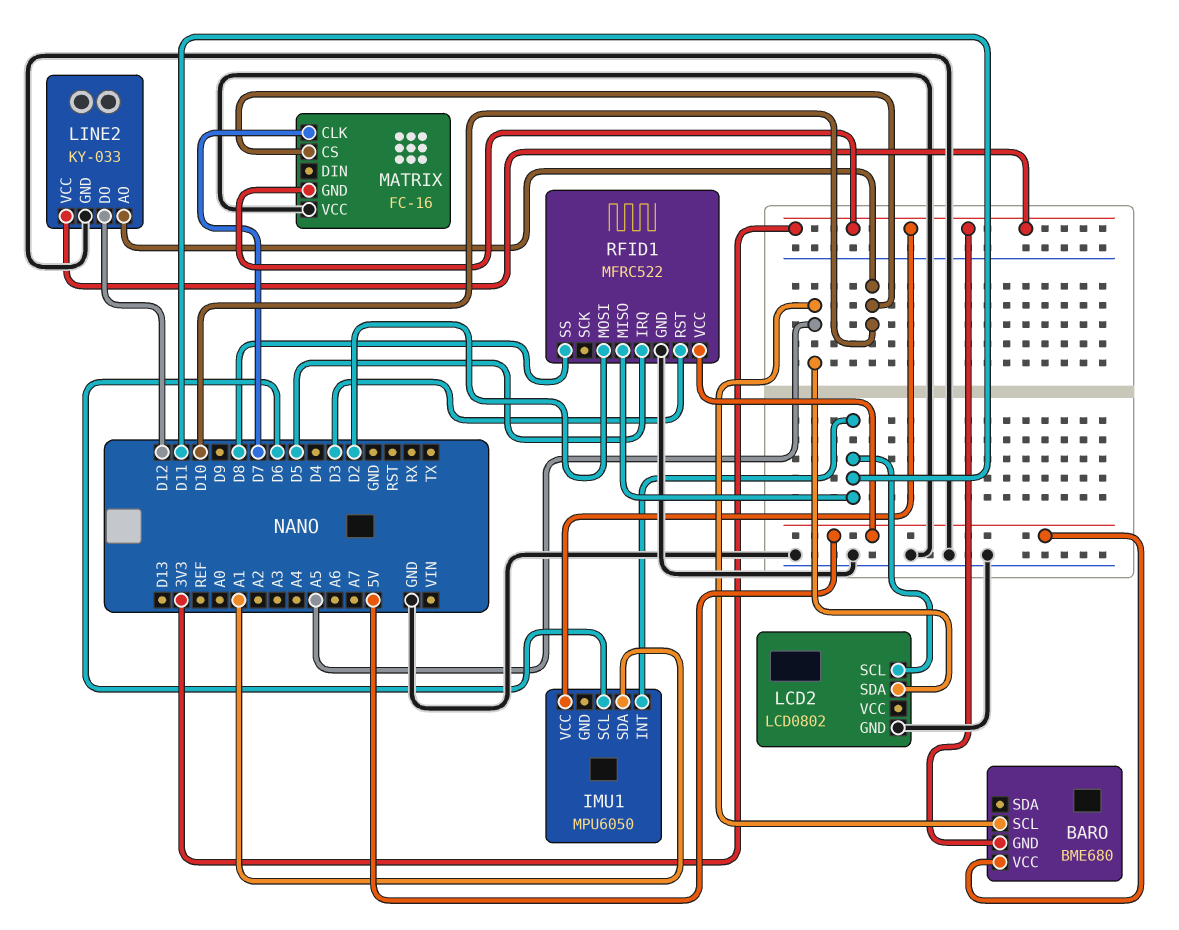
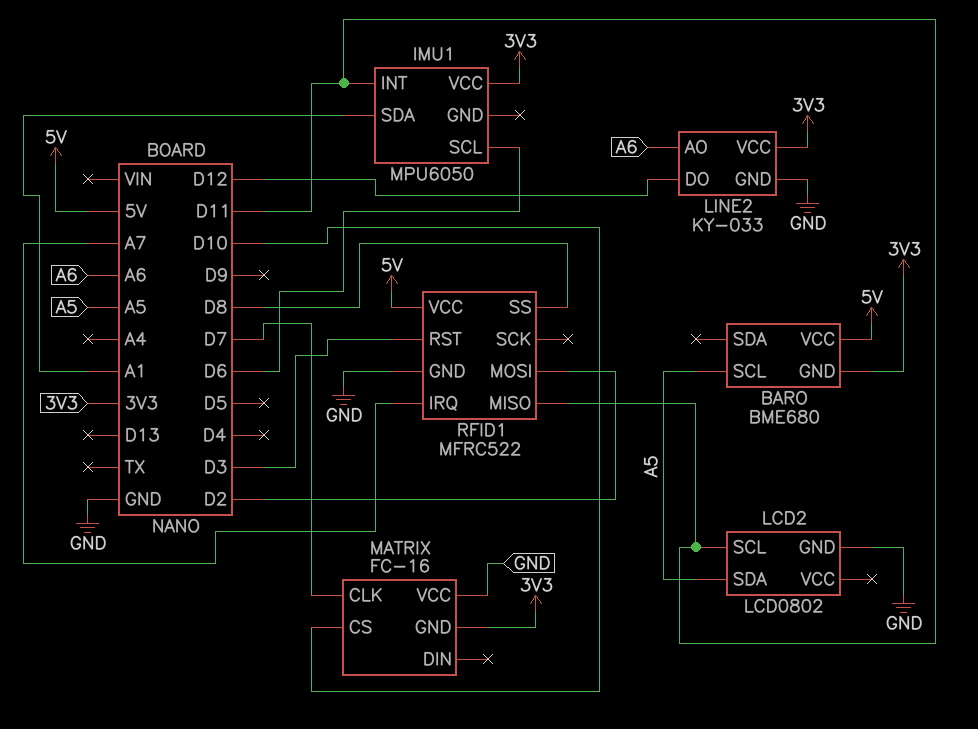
LINE2 pin AO: D10 -> A6
RFID1 pin IRQ: D5 -> A7

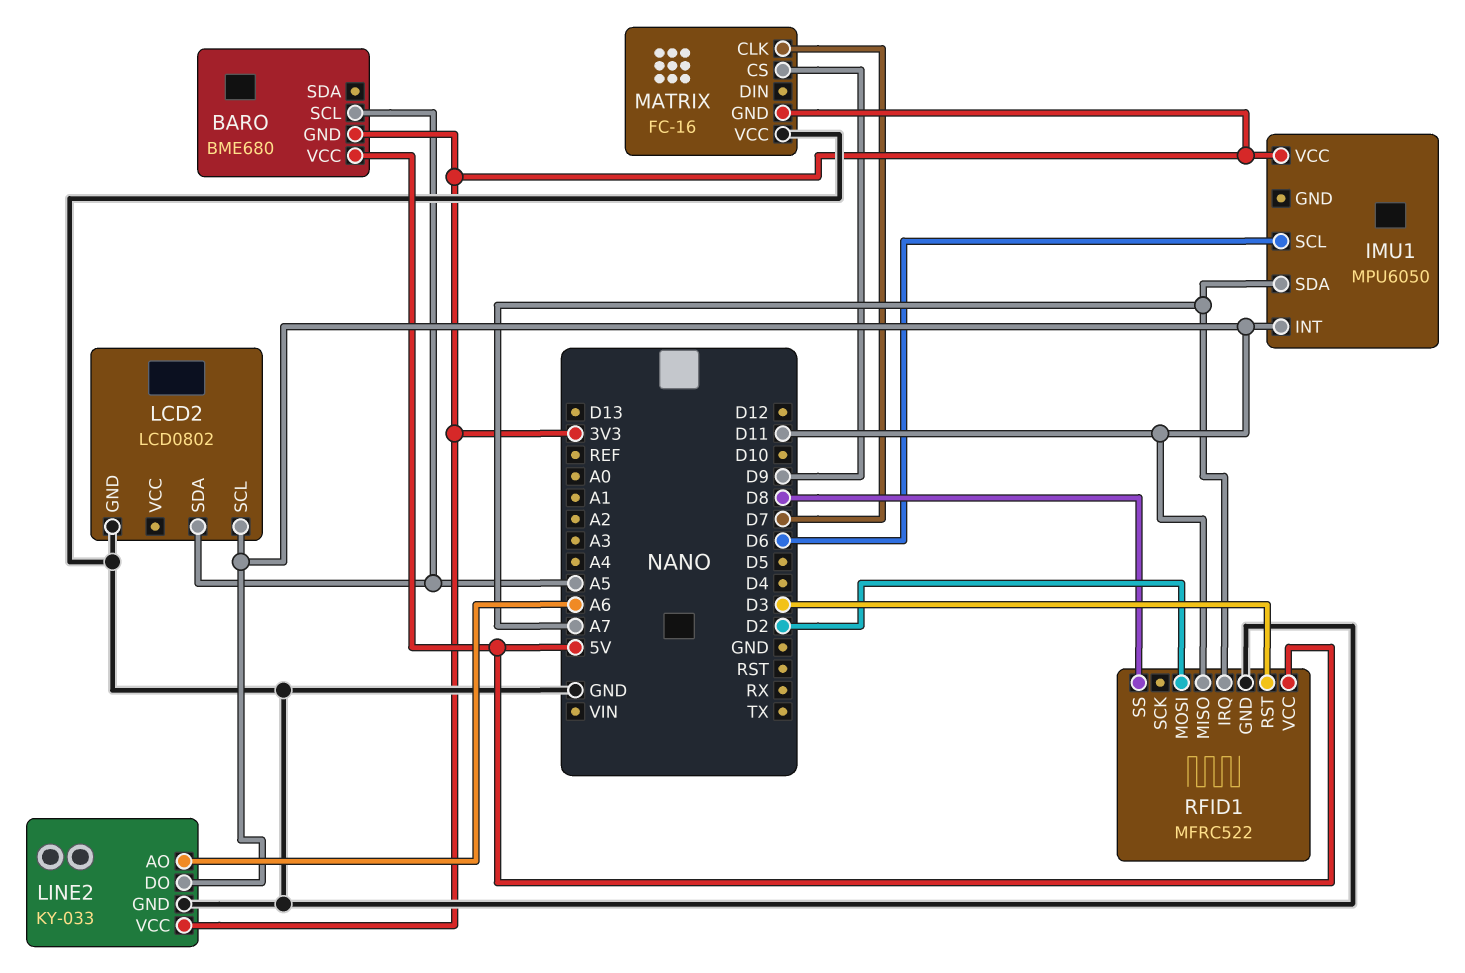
IMU1 pin SDA: A1 -> A7
LINE2 pin DO: D12 -> D11
MATRIX pin CS: D10 -> D9

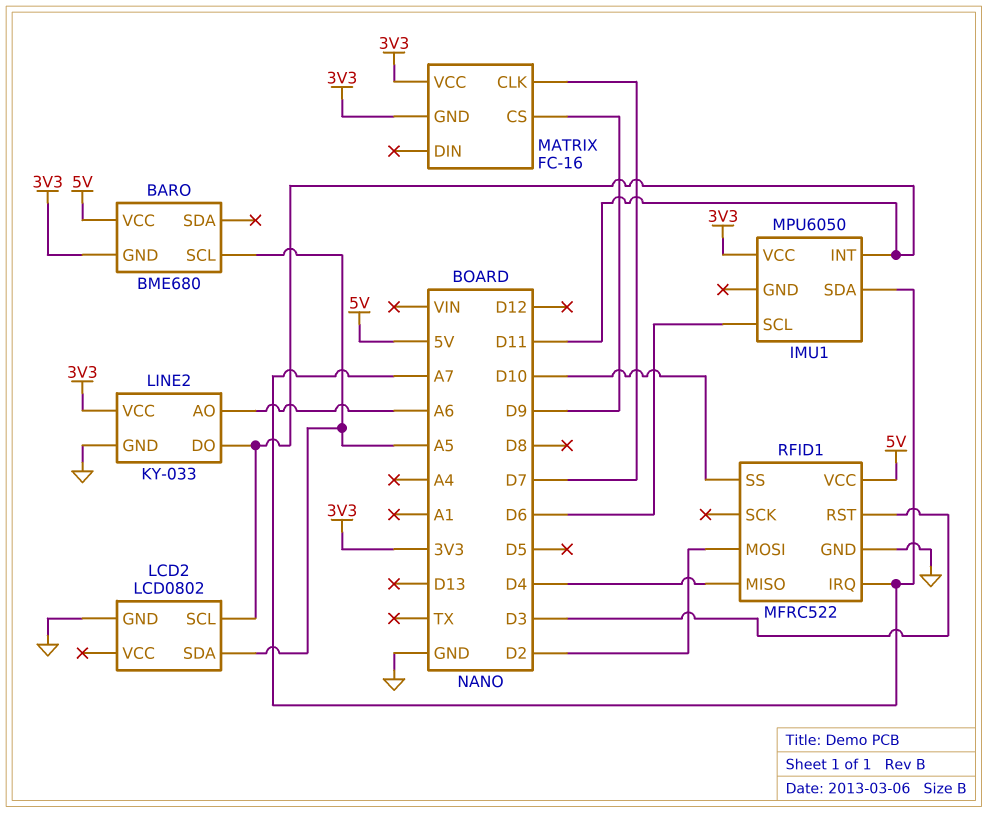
MATRIX pin VCC: GND -> 3V3
RFID1 pin MISO: D11 -> D4
RFID1 pin SS: D8 -> D10

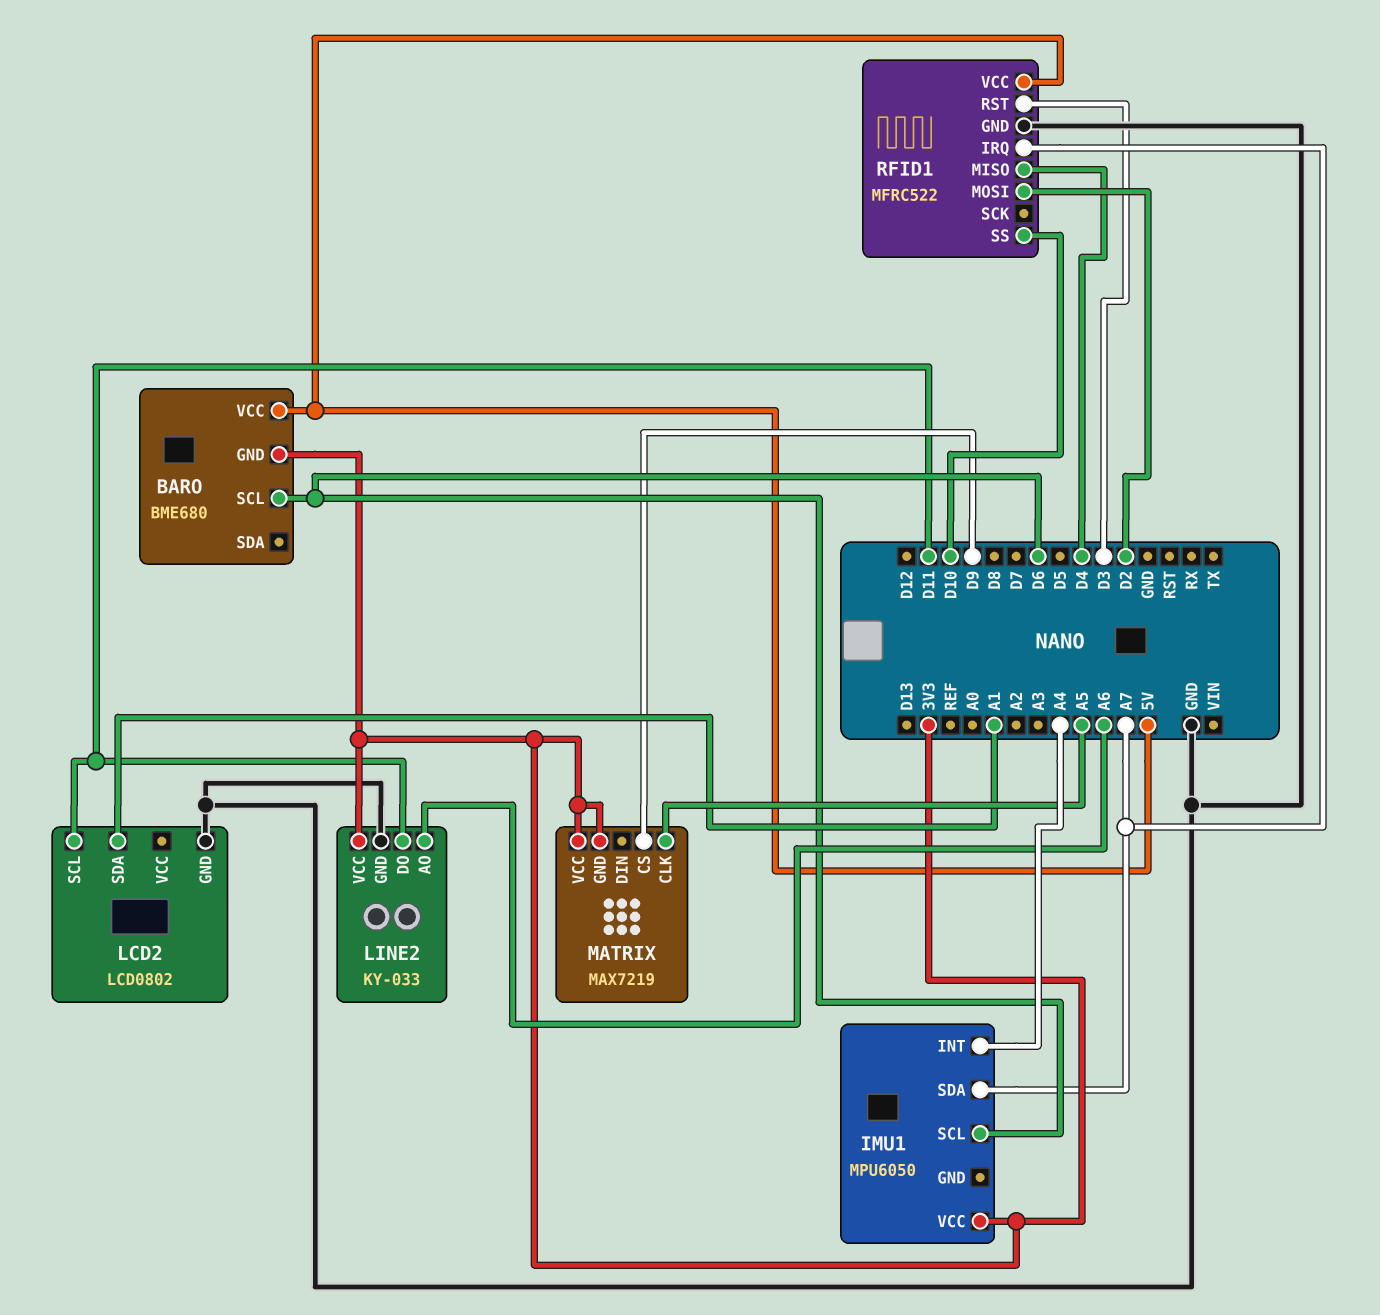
BARO pin SCL: A5 -> D6
IMU1 pin INT: D11 -> A4
LCD2 pin SDA: A5 -> A1
MATRIX: FC-16 -> MAX7219
MATRIX pin CLK: D7 -> A5

